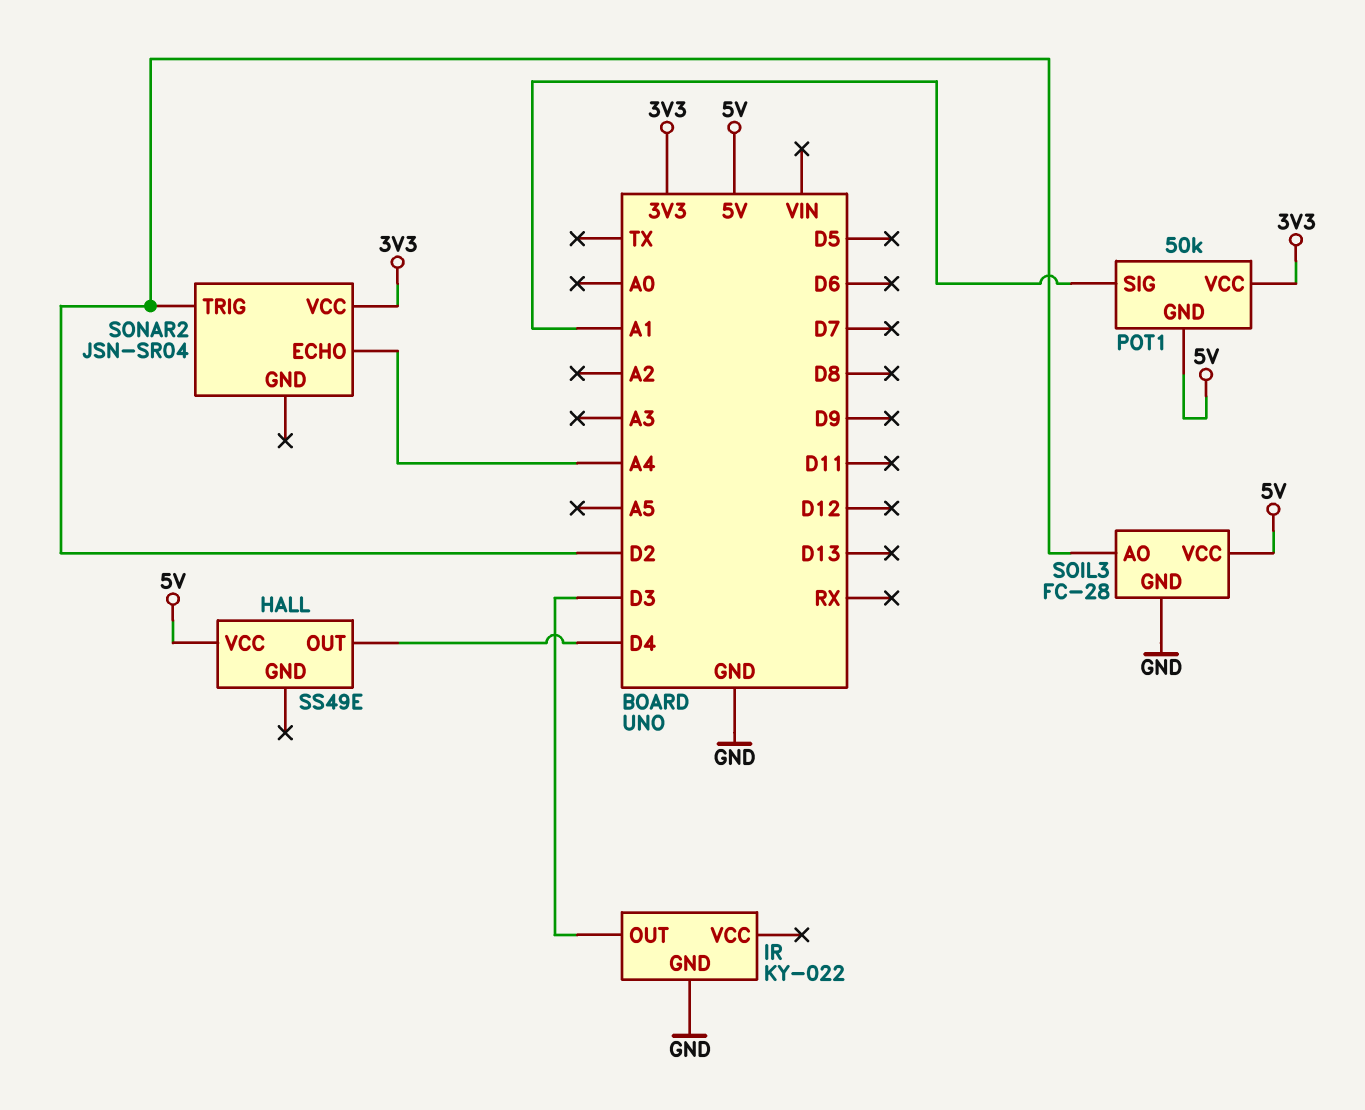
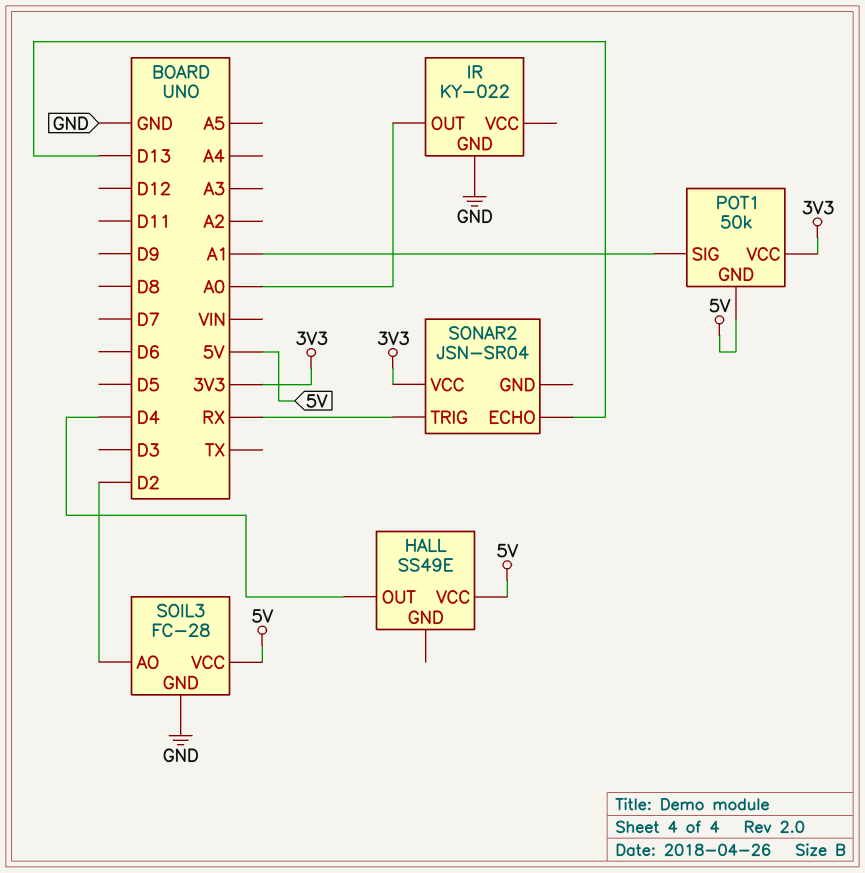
IR pin OUT: D3 -> A0
SONAR2 pin ECHO: A4 -> D13
SONAR2 pin TRIG: D2 -> RX

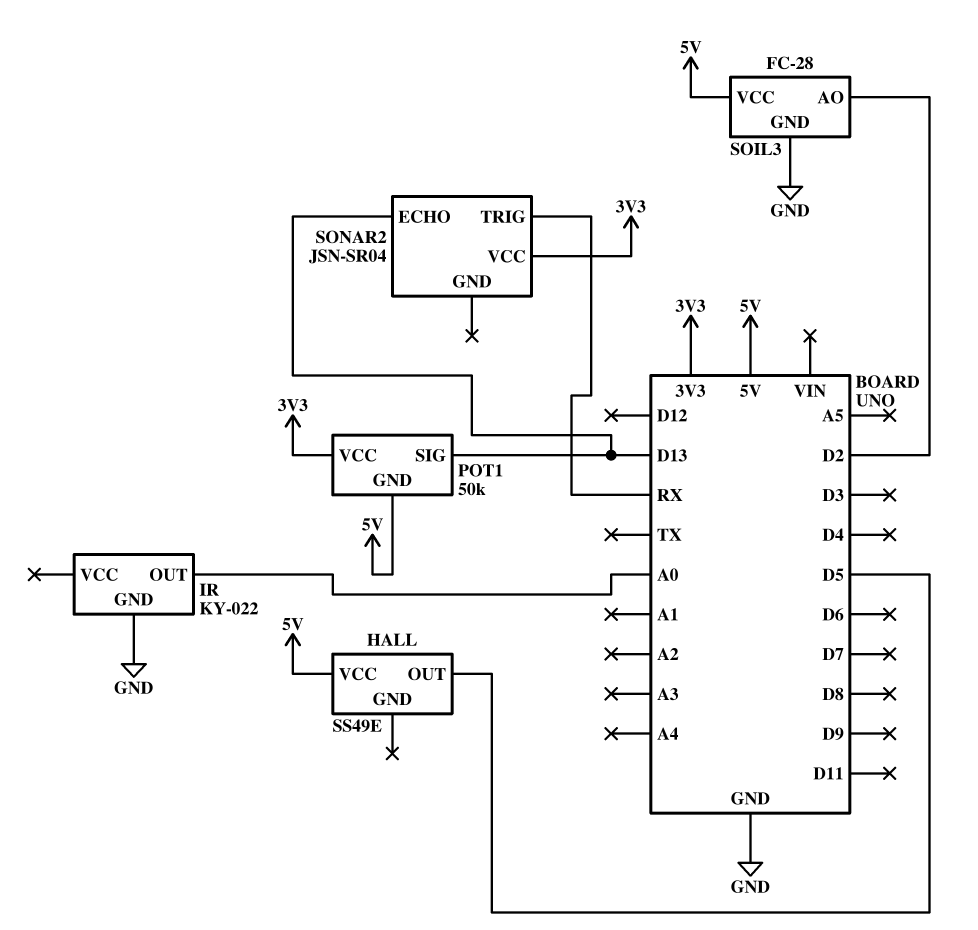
HALL pin OUT: D4 -> D5
POT1 pin SIG: A1 -> D13

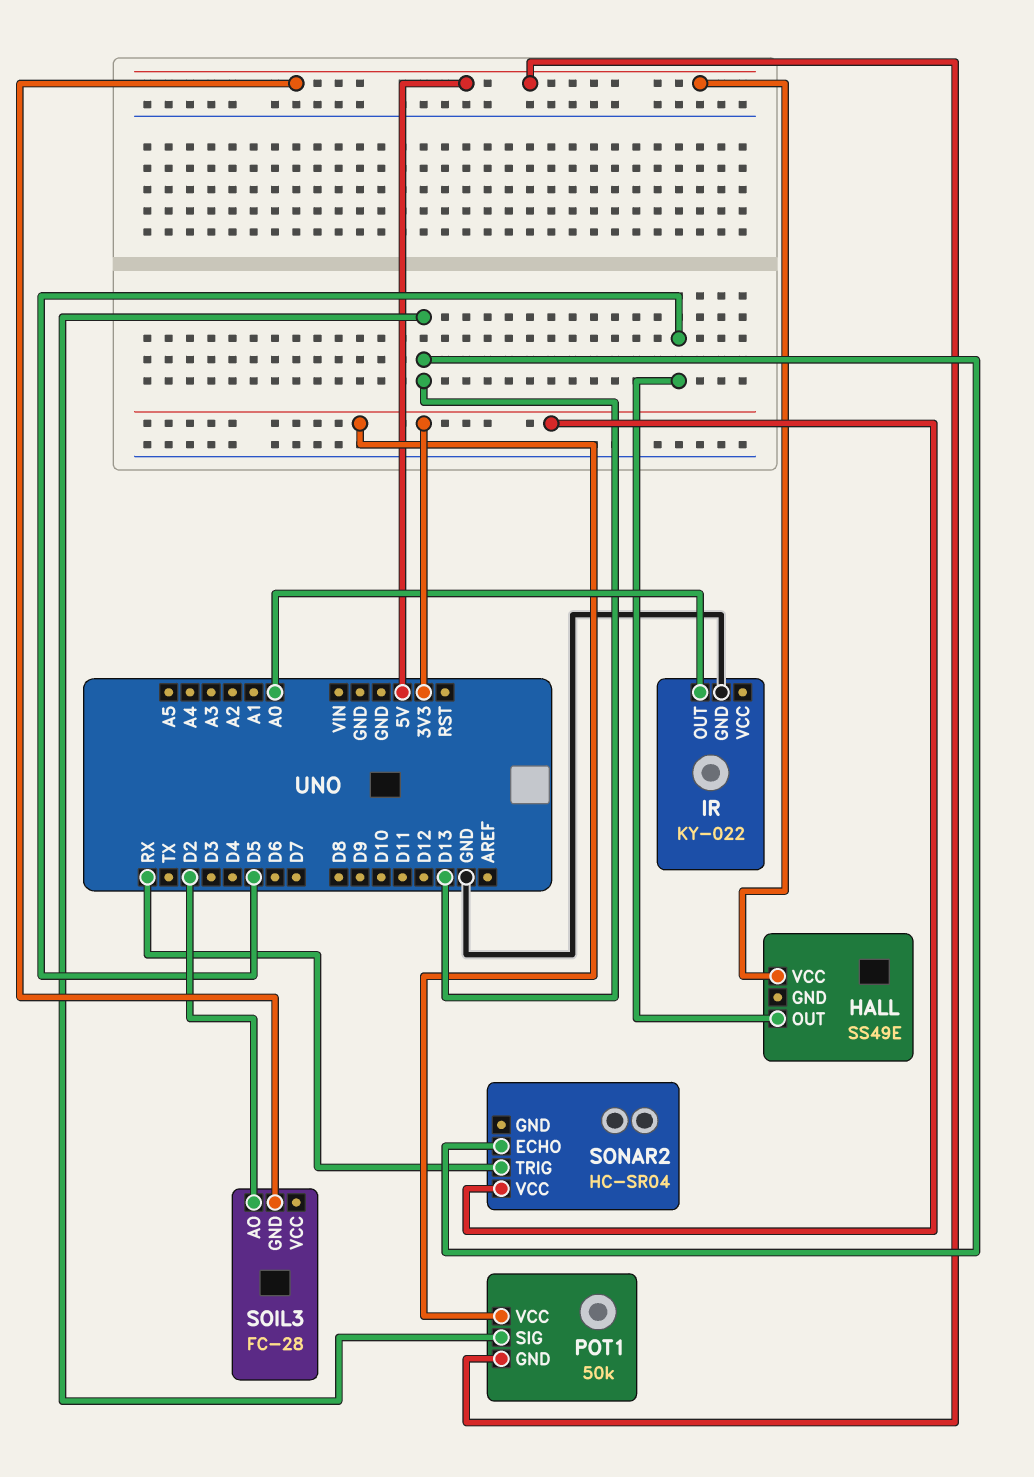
SOIL3 pin GND: GND -> 5V
SOIL3 pin VCC: 5V -> none
SONAR2: JSN-SR04 -> HC-SR04

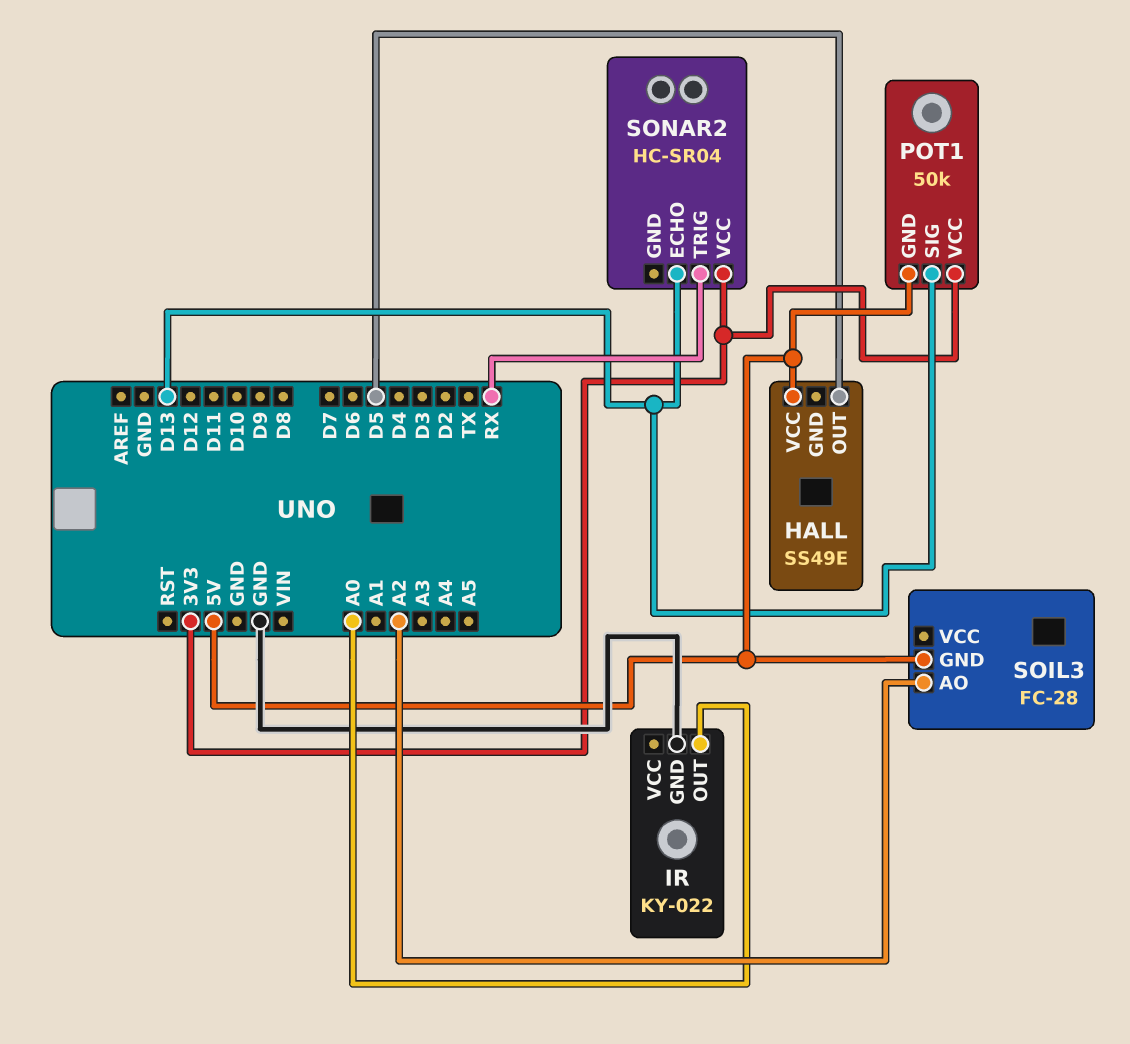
SOIL3 pin AO: D2 -> A2

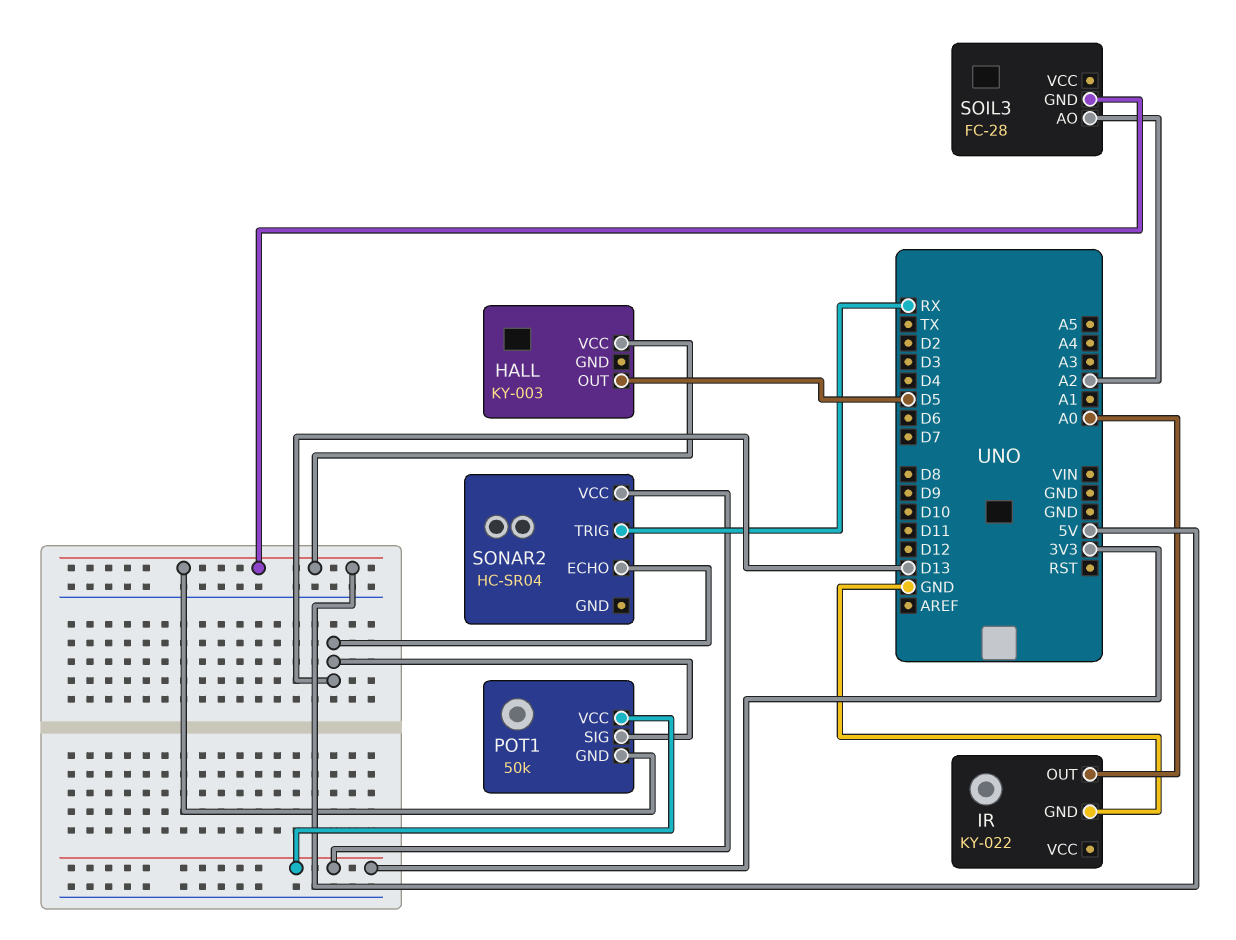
HALL: SS49E -> KY-003

